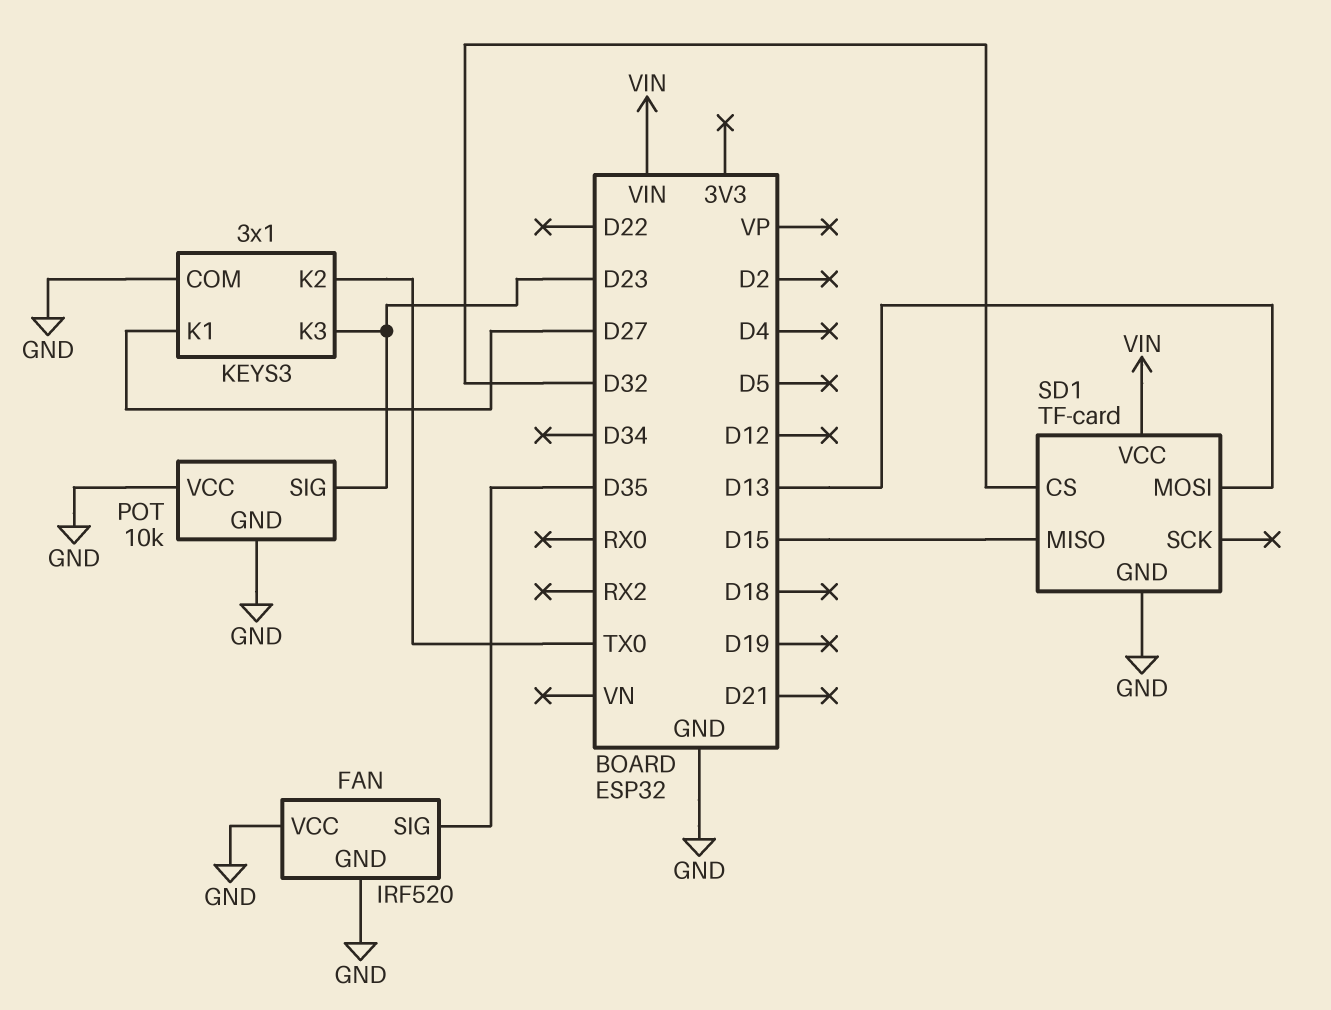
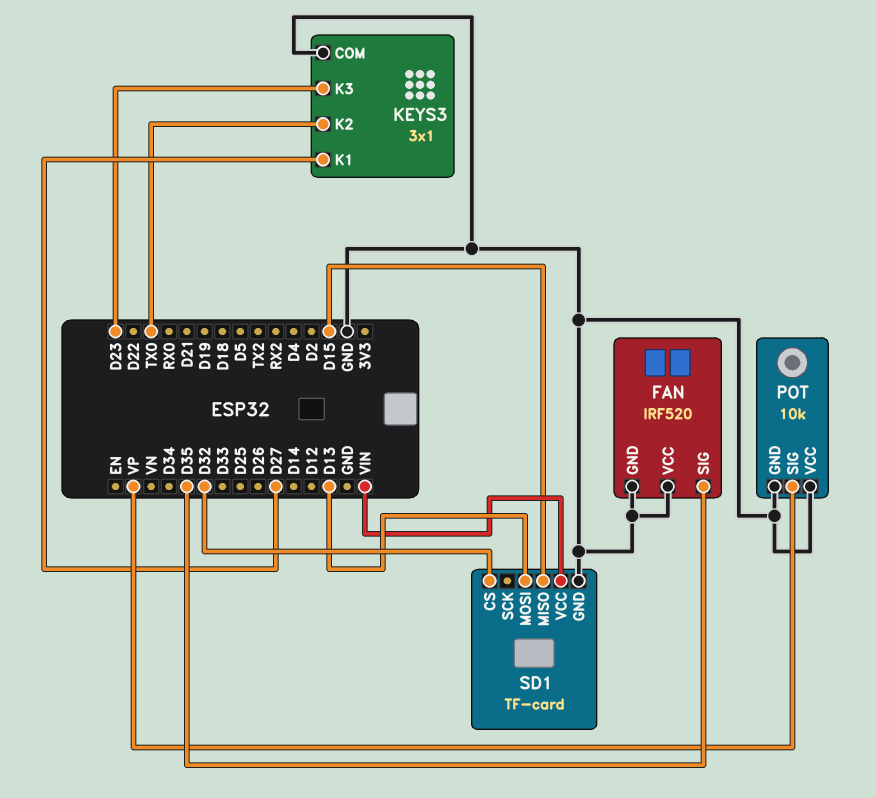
POT pin SIG: D23 -> VP

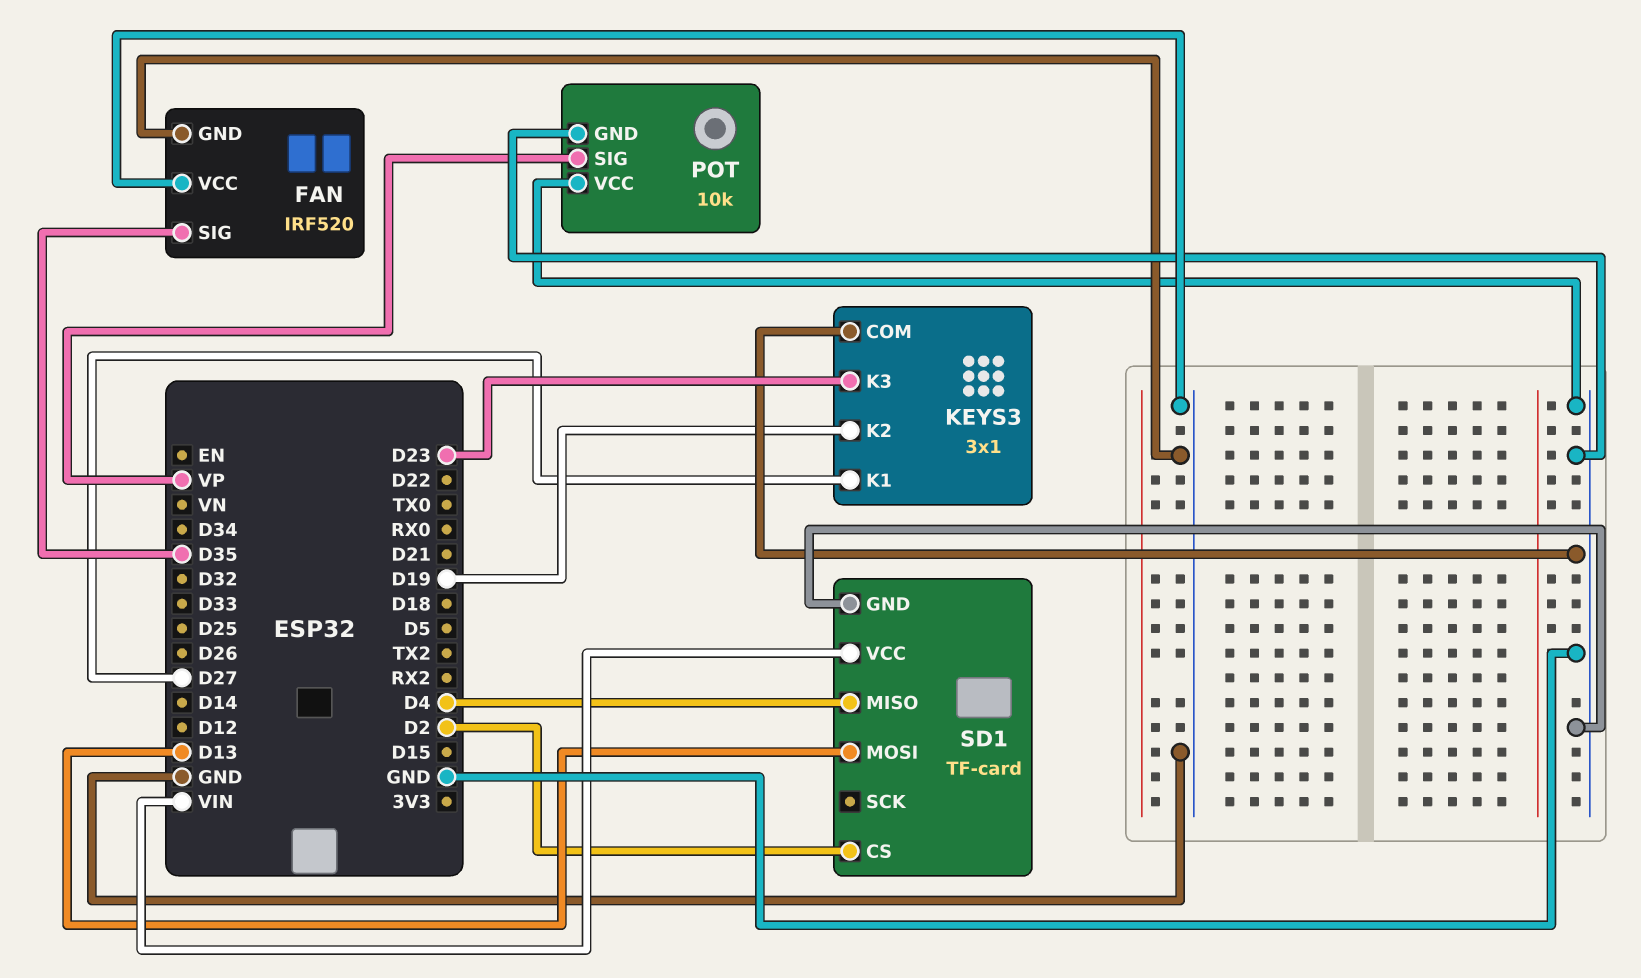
KEYS3 pin K2: TX0 -> D19
SD1 pin CS: D32 -> D2
SD1 pin MISO: D15 -> D4

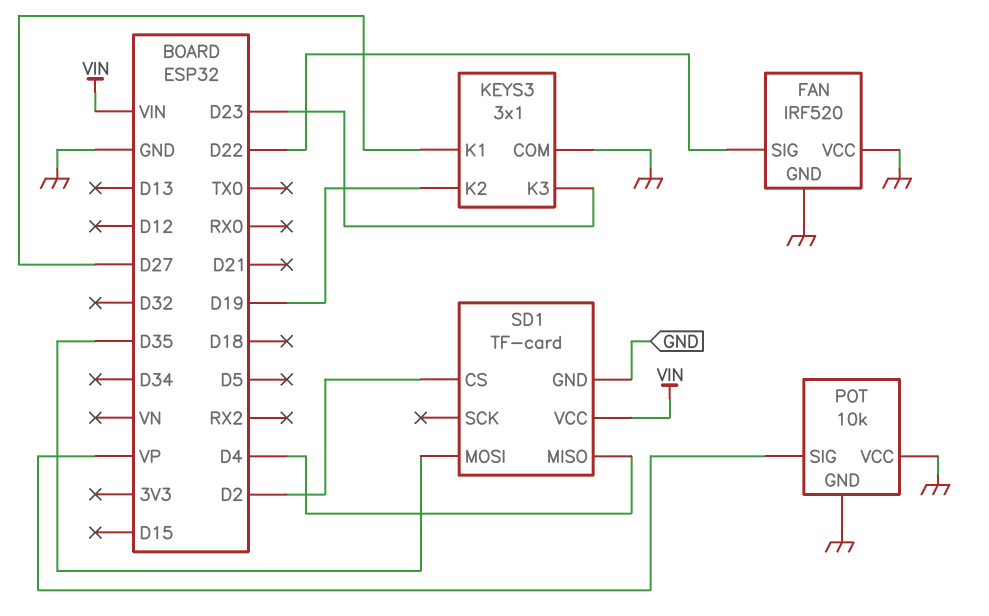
FAN pin SIG: D35 -> D22
SD1 pin MOSI: D13 -> D35

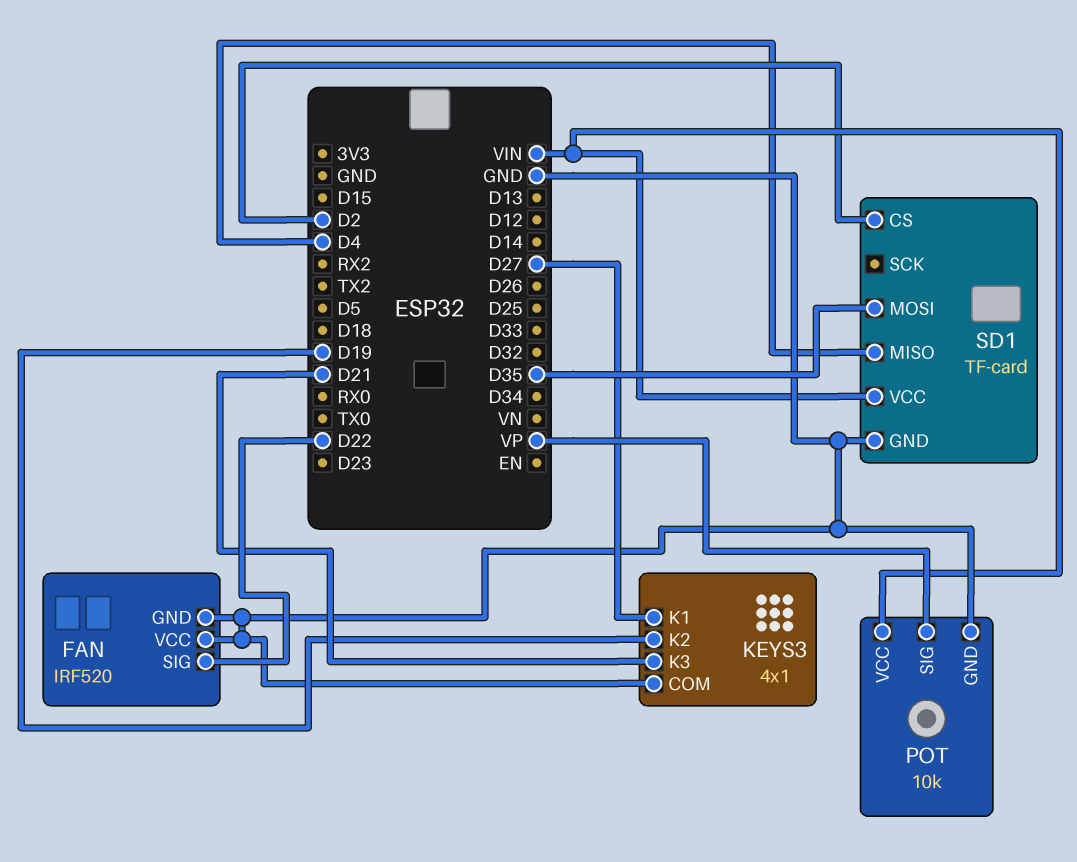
KEYS3: 3x1 -> 4x1
KEYS3 pin K3: D23 -> D21
POT pin VCC: GND -> VIN

